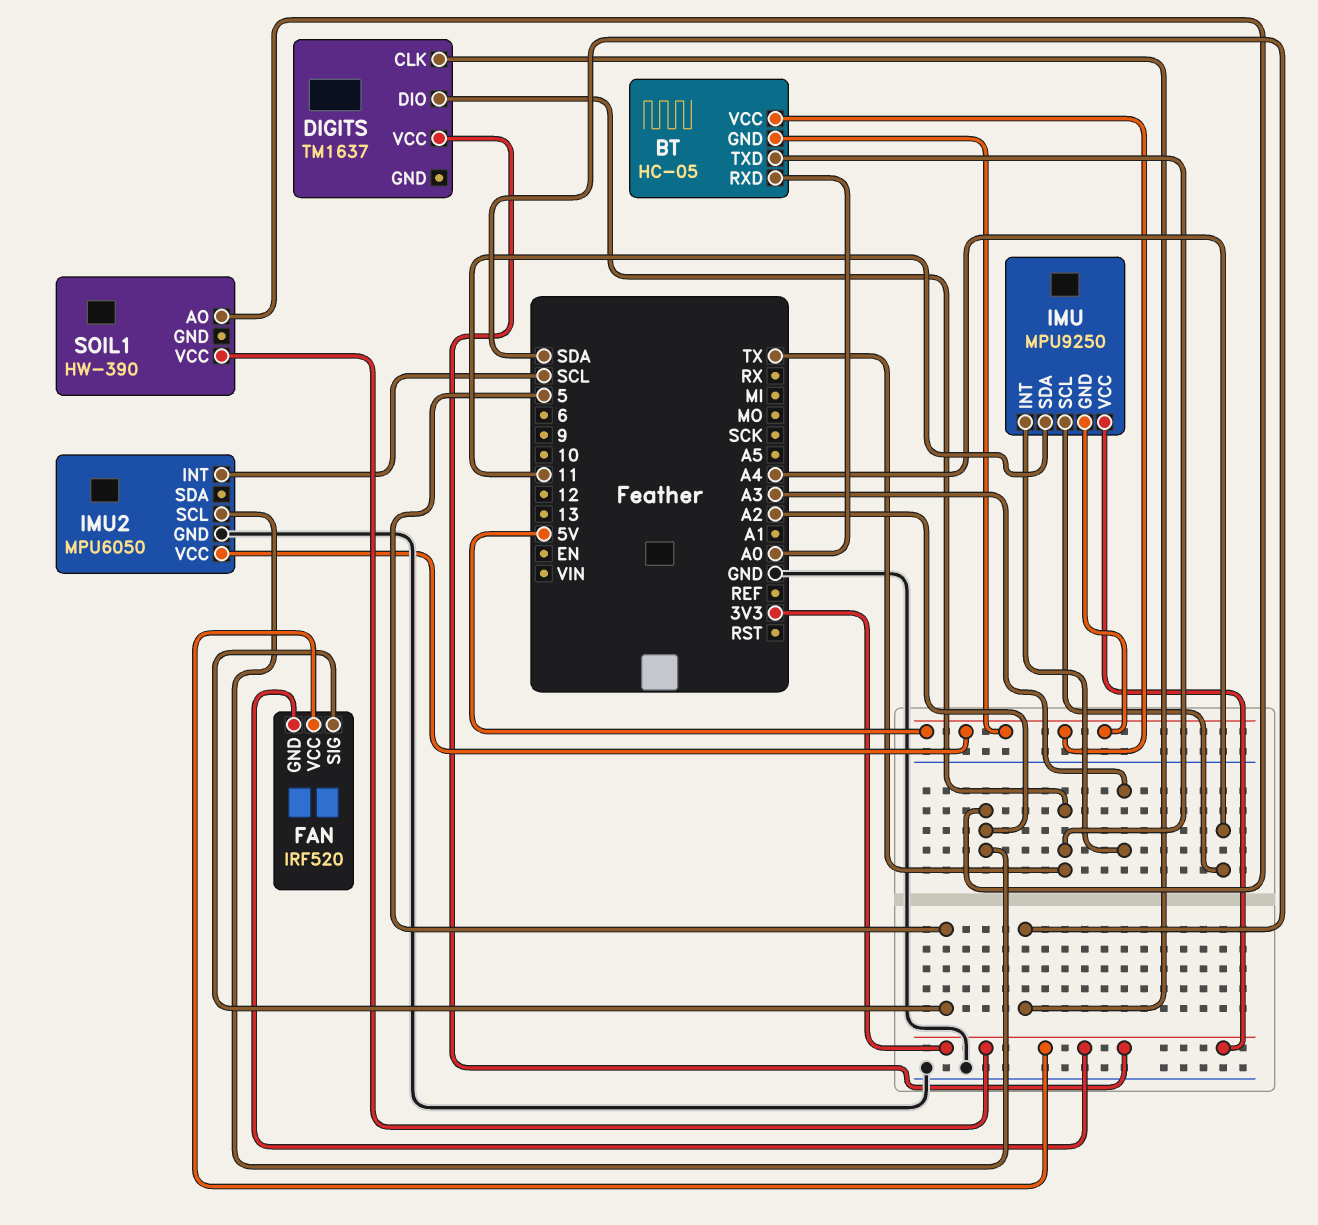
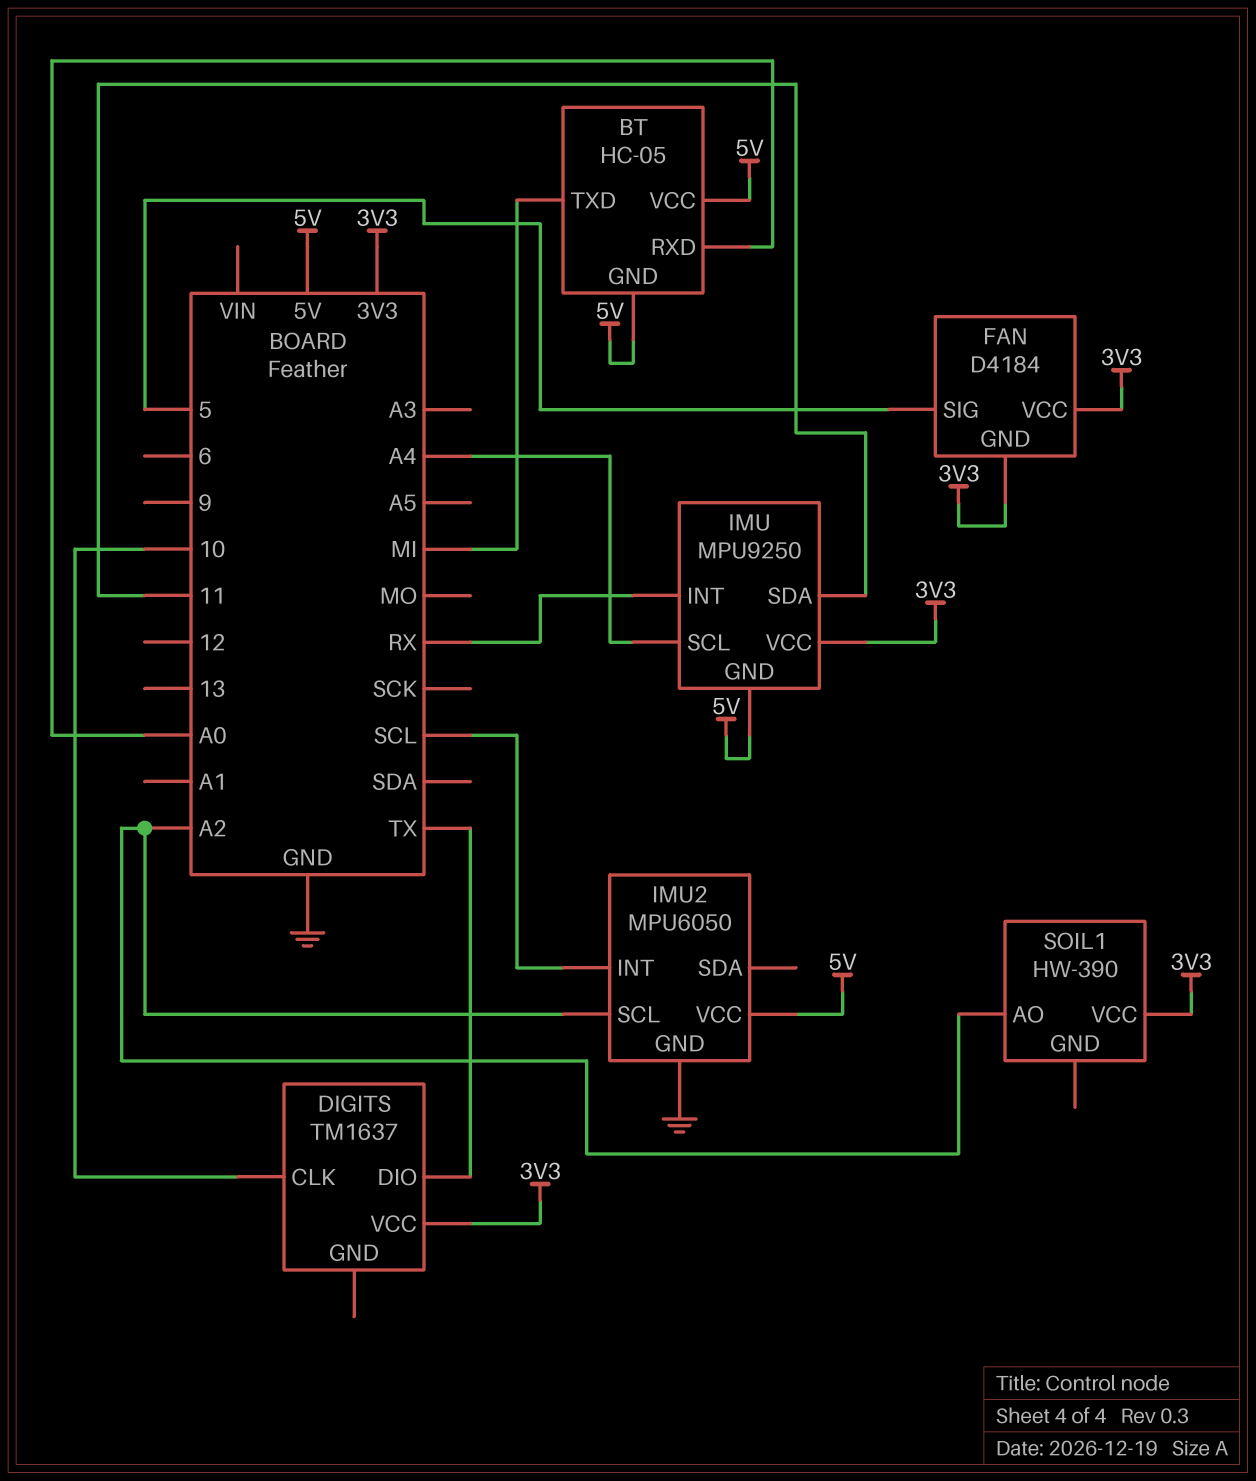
BT pin TXD: TX -> MI
DIGITS pin CLK: SDA -> 10
FAN: IRF520 -> D4184
IMU pin INT: A3 -> RX

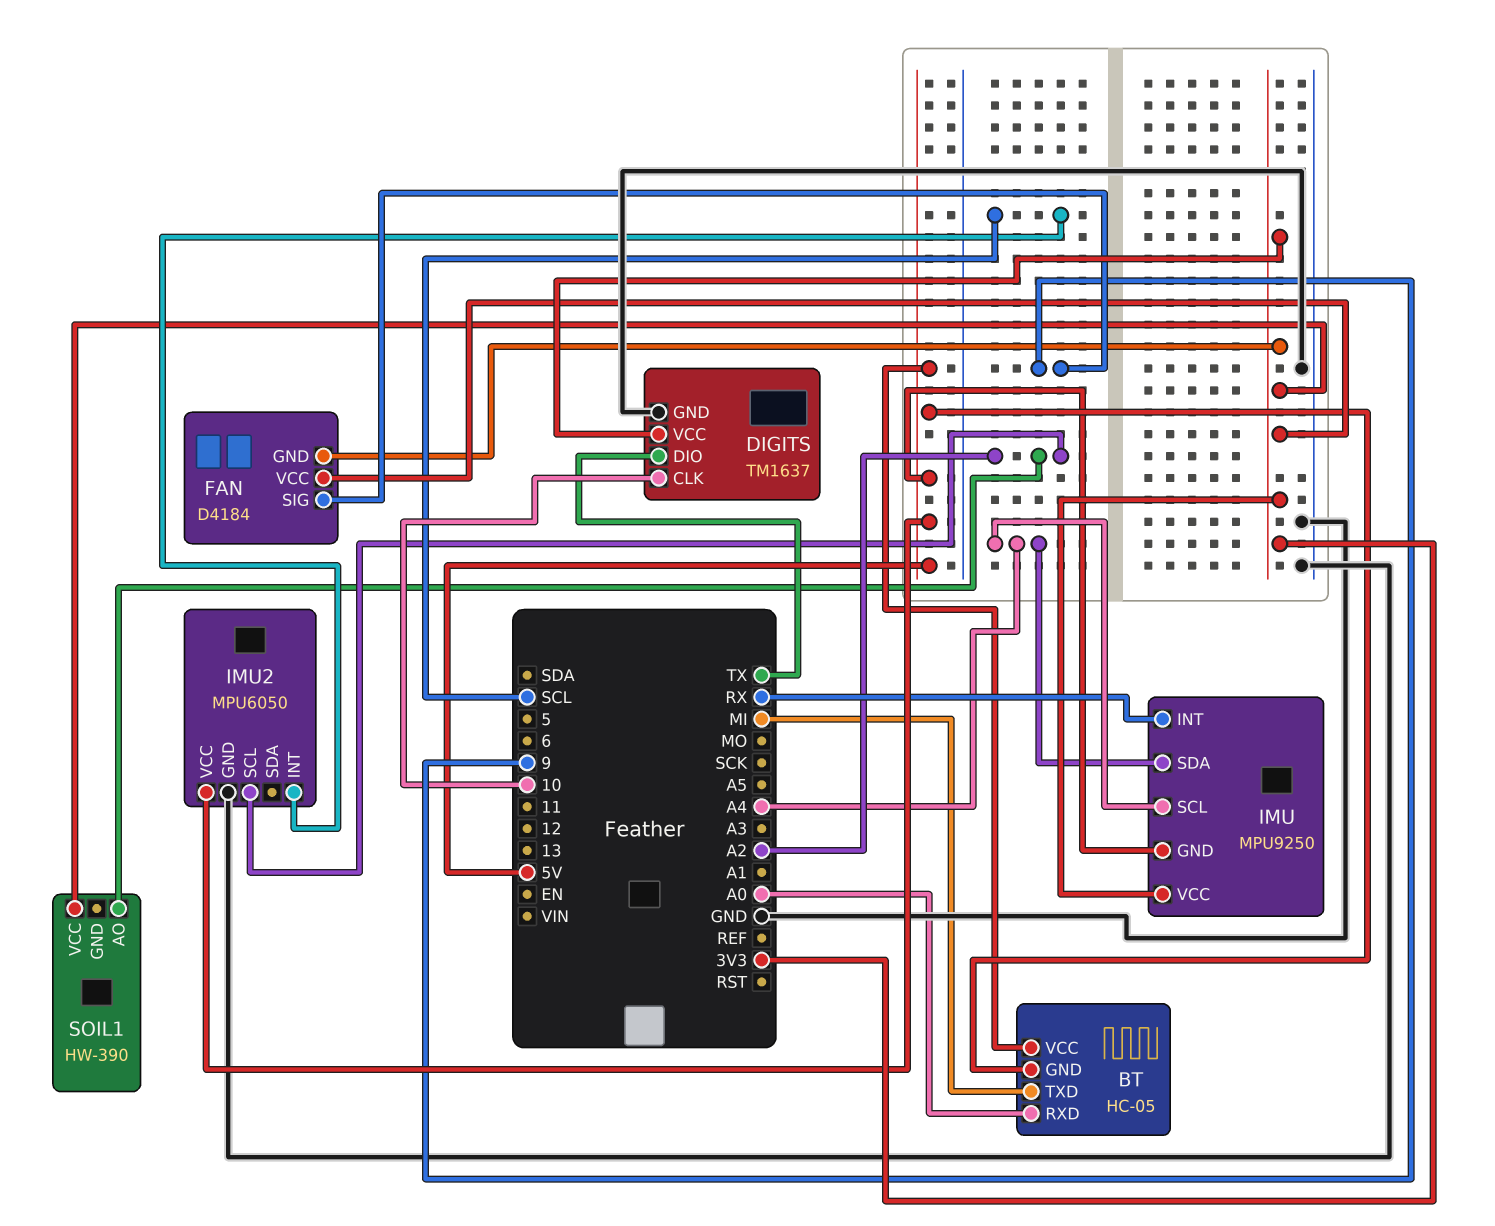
DIGITS pin GND: none -> GND
FAN pin SIG: 5 -> 9
IMU pin SDA: 11 -> A4

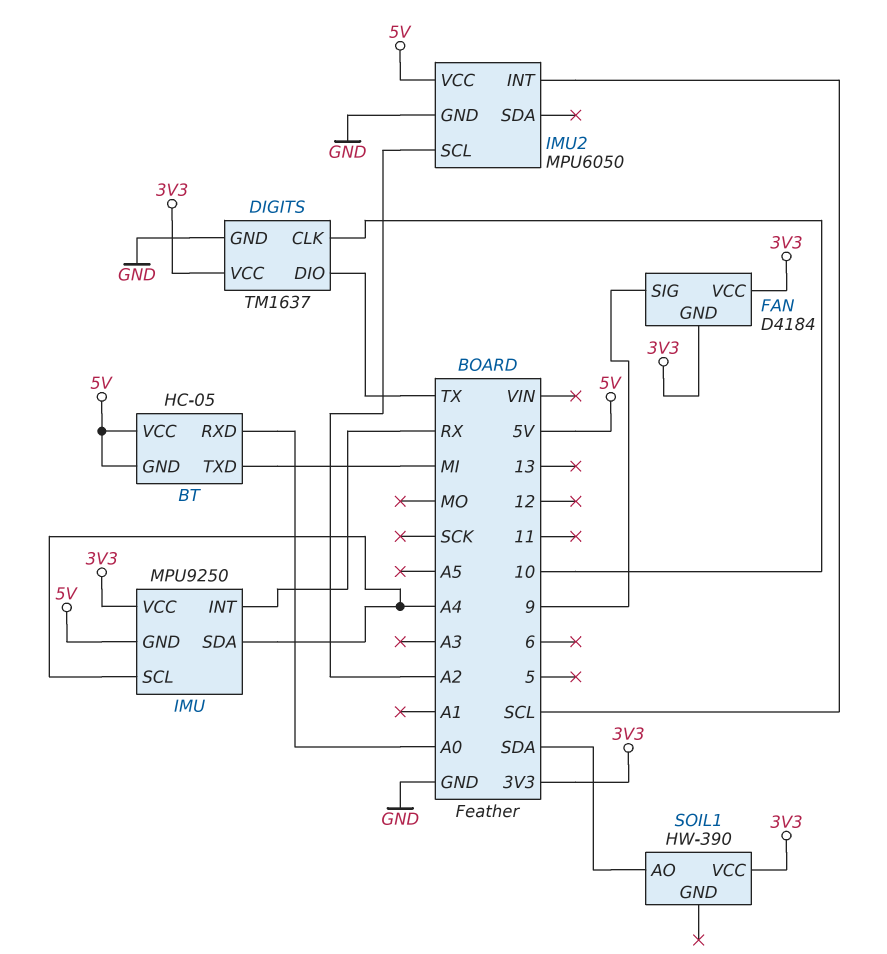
SOIL1 pin AO: A2 -> SDA

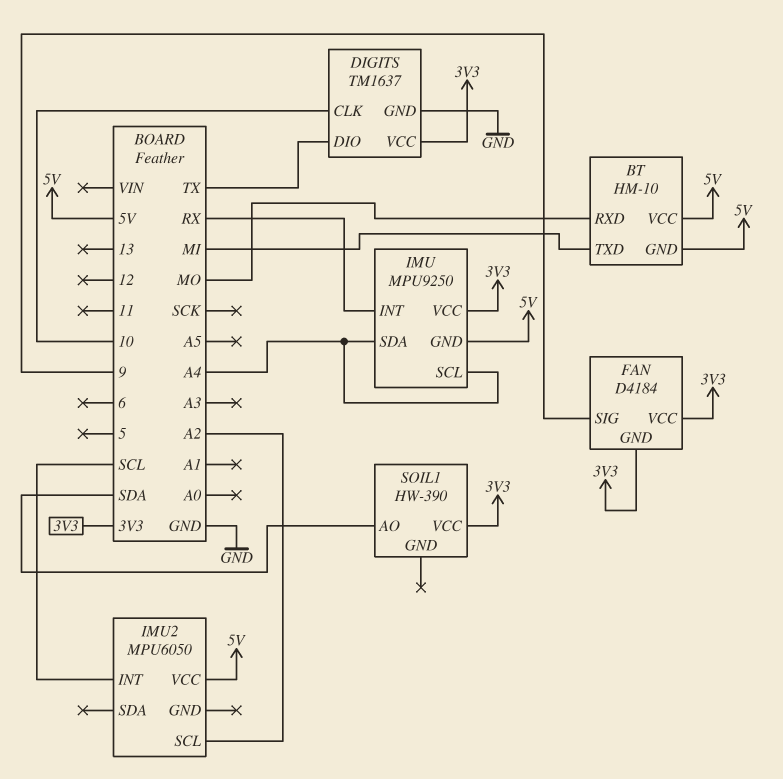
BT: HC-05 -> HM-10
BT pin RXD: A0 -> MO
IMU2 pin GND: GND -> none

